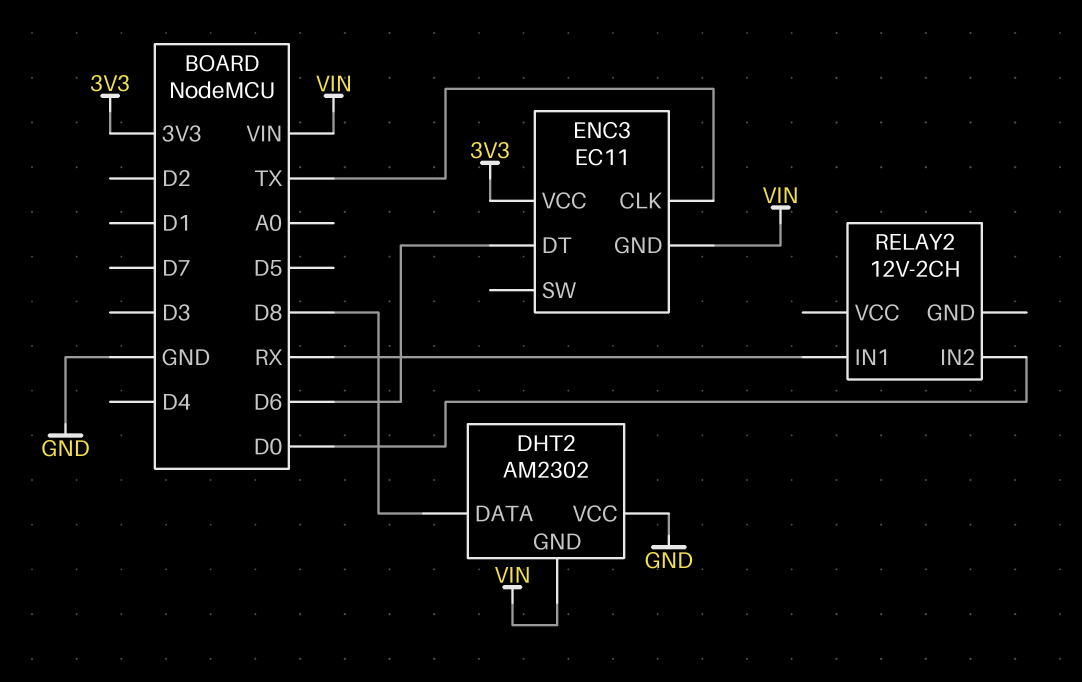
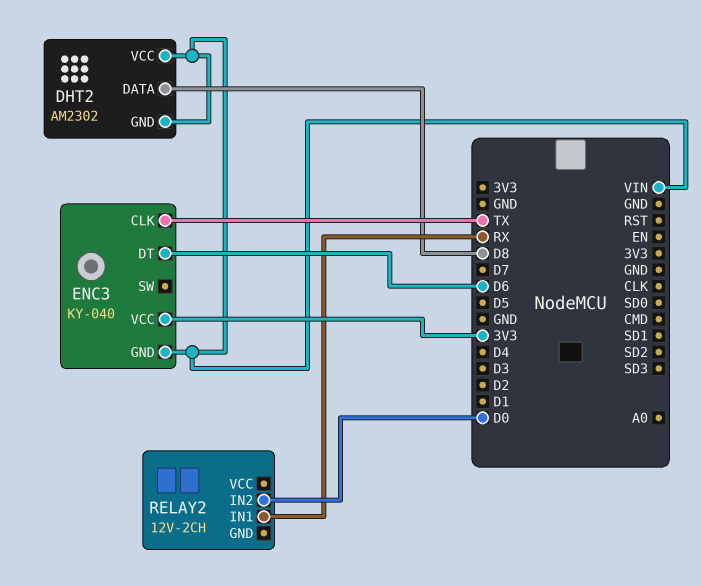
DHT2 pin VCC: GND -> VIN
ENC3: EC11 -> KY-040

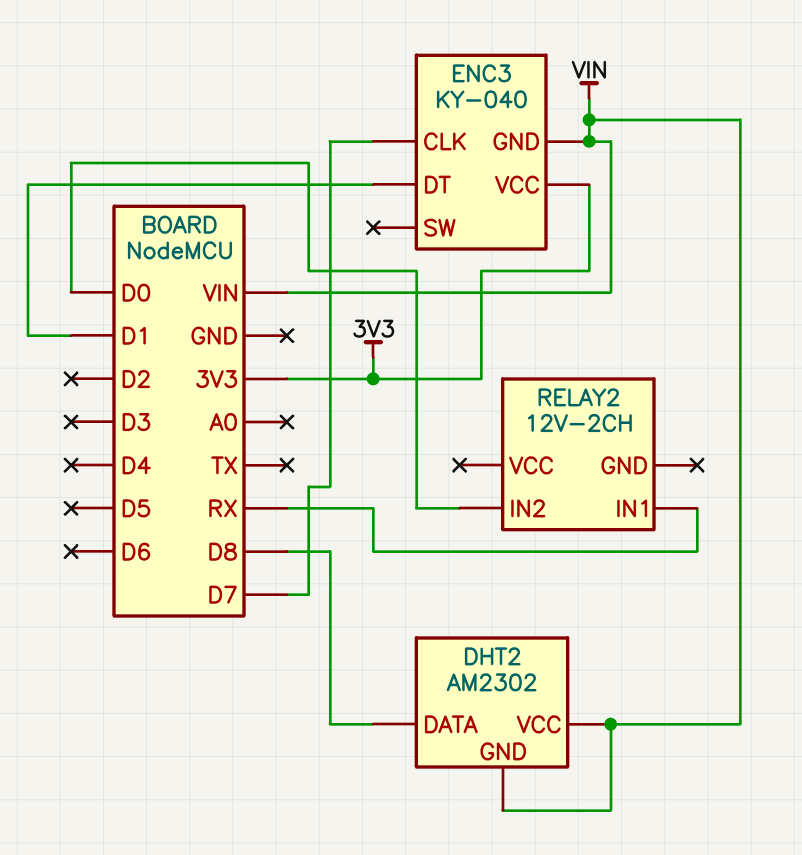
ENC3 pin CLK: TX -> D7
ENC3 pin DT: D6 -> D1

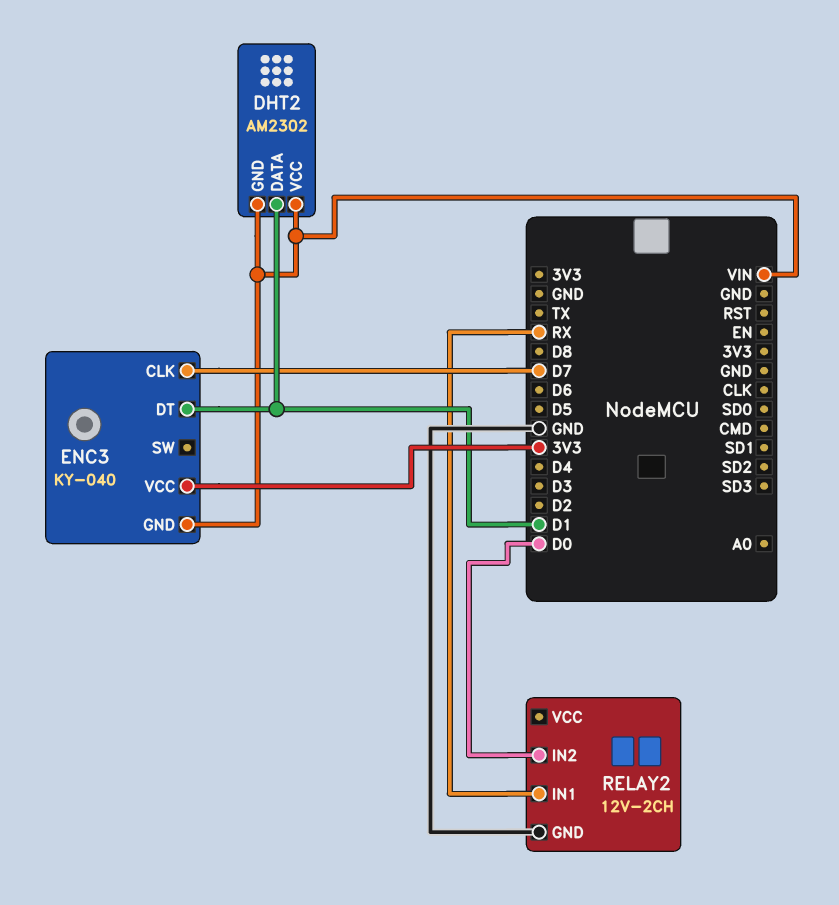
DHT2 pin DATA: D8 -> D1
RELAY2 pin GND: none -> GND

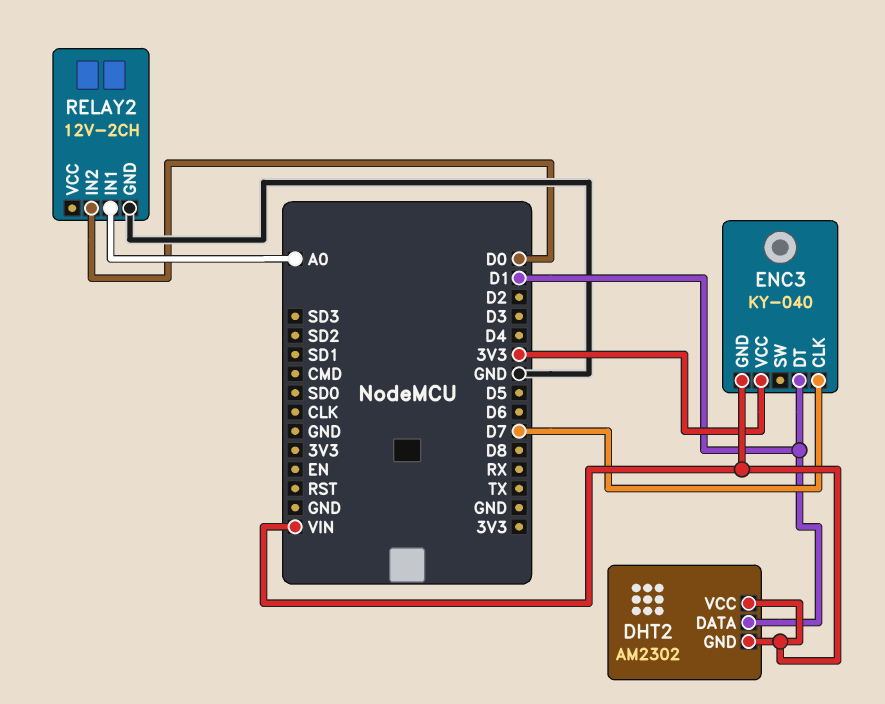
RELAY2 pin IN1: RX -> A0

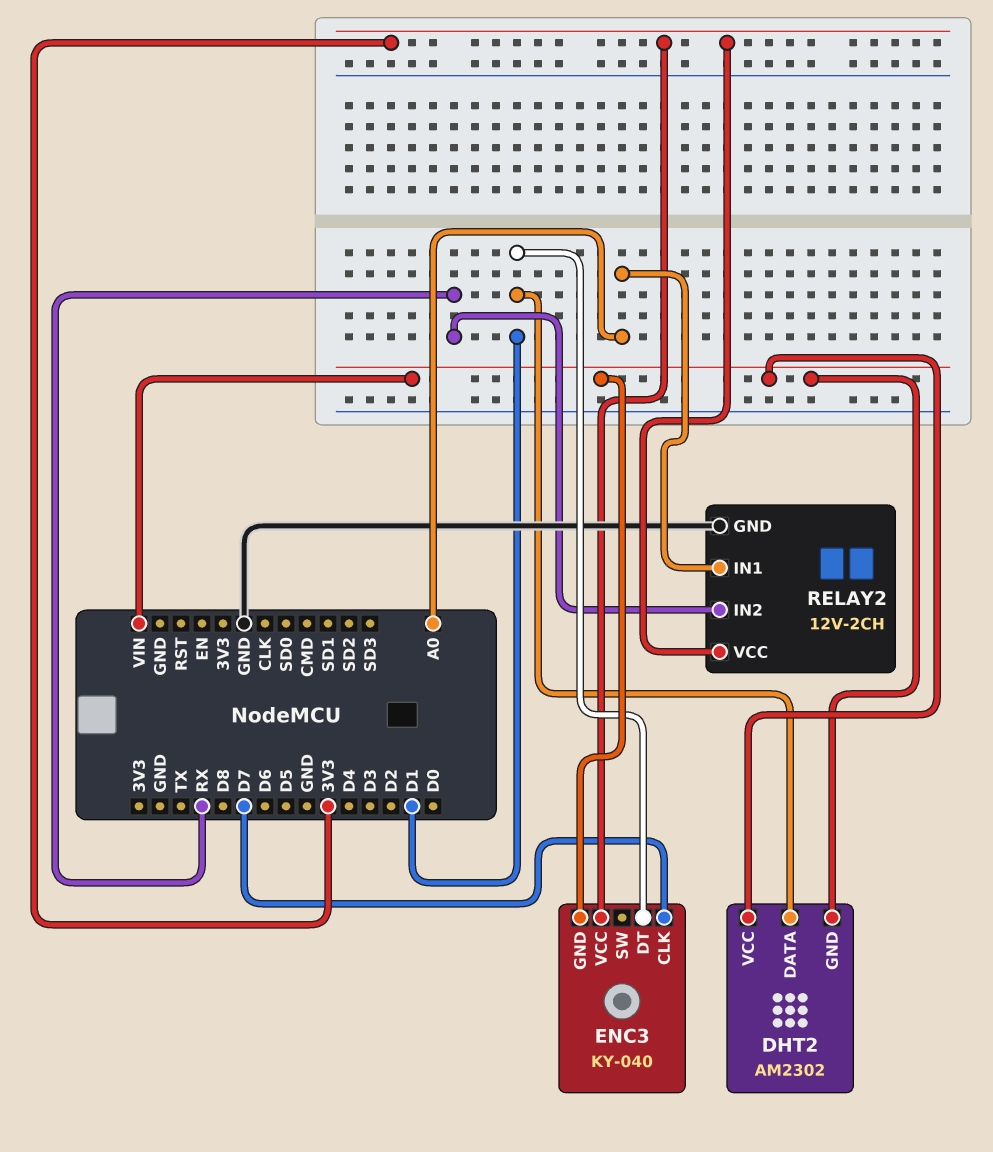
RELAY2 pin IN2: D0 -> RX
RELAY2 pin VCC: none -> 3V3

